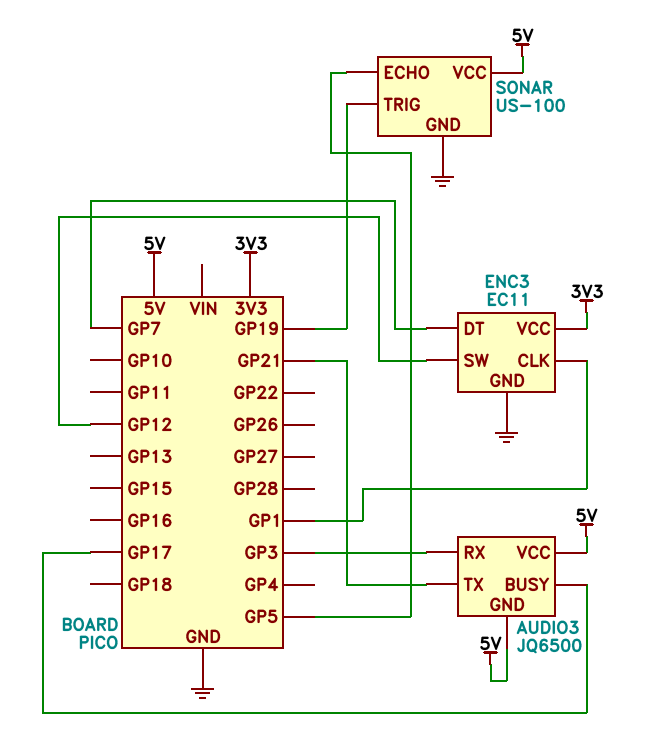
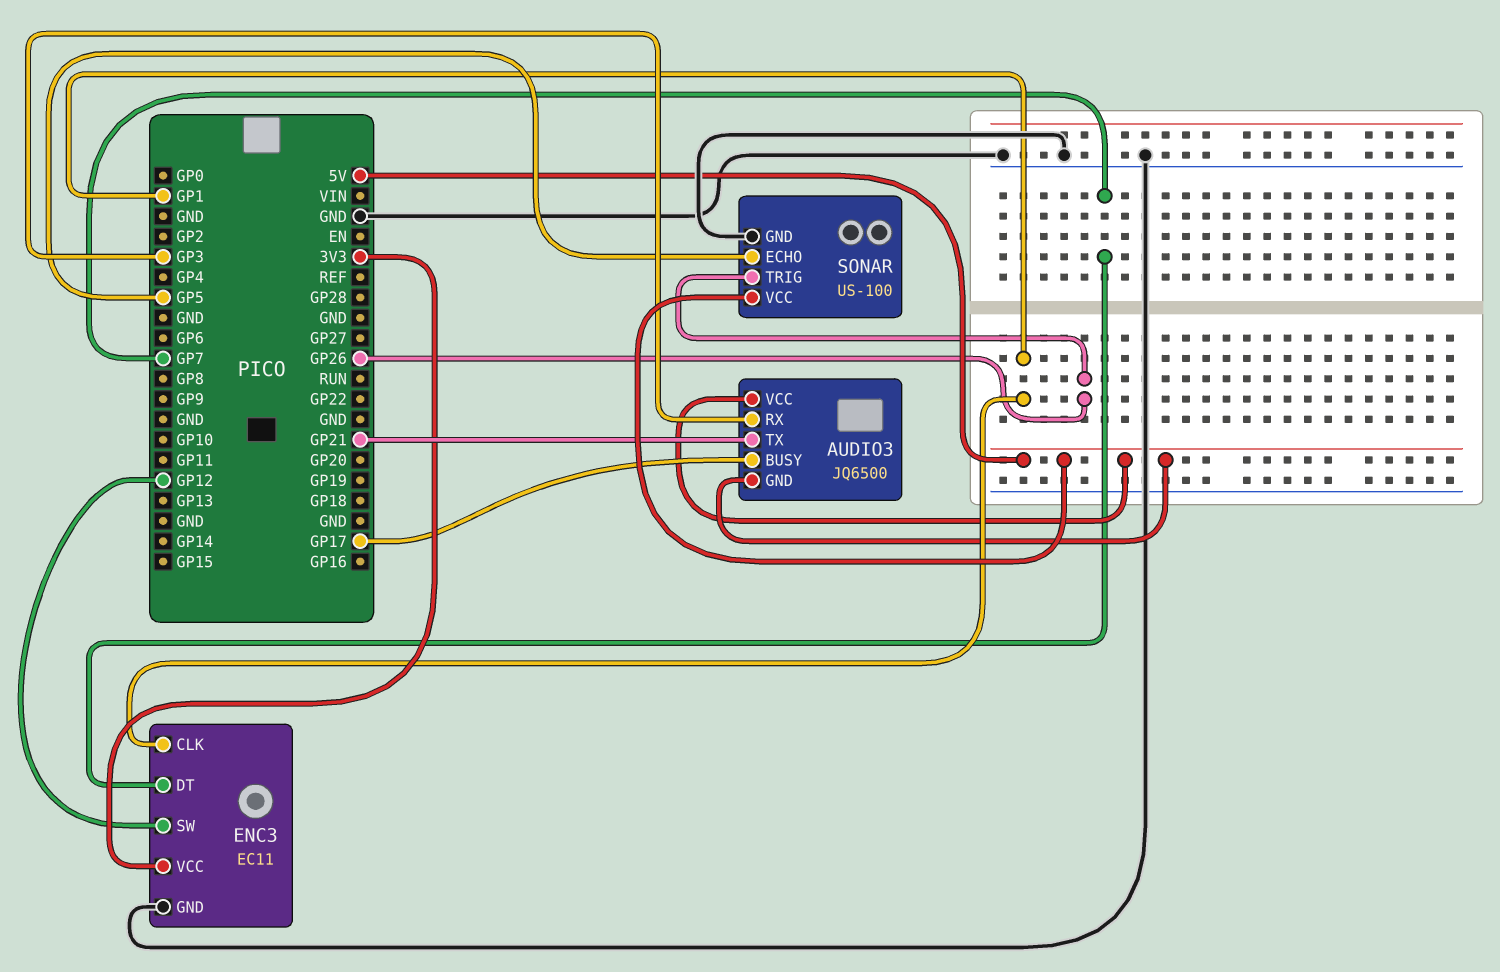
SONAR pin TRIG: GP19 -> GP26

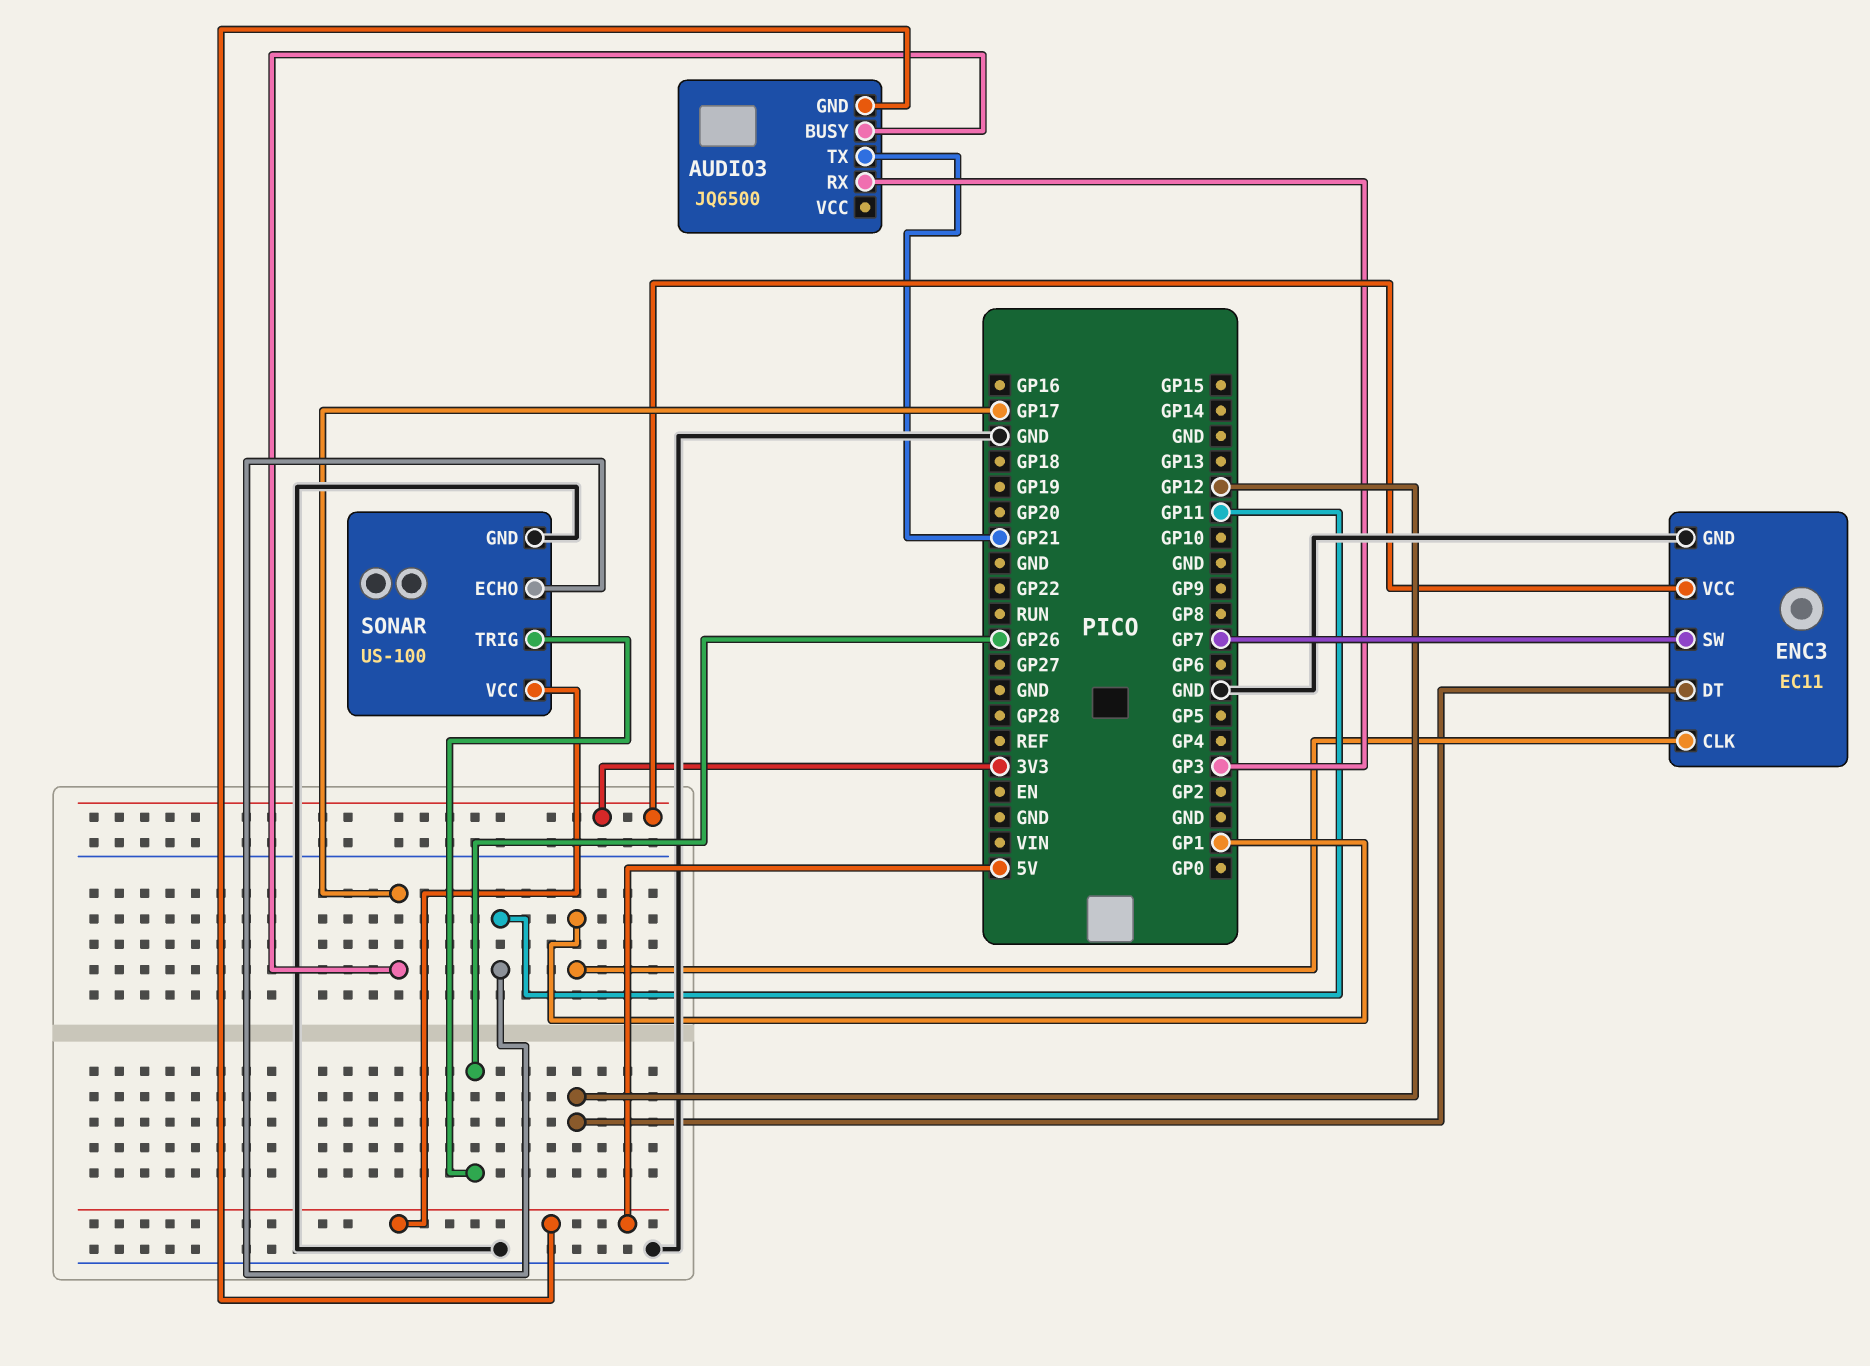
AUDIO3 pin VCC: 5V -> none
ENC3 pin DT: GP7 -> GP12
ENC3 pin SW: GP12 -> GP7
SONAR pin ECHO: GP5 -> GP11

